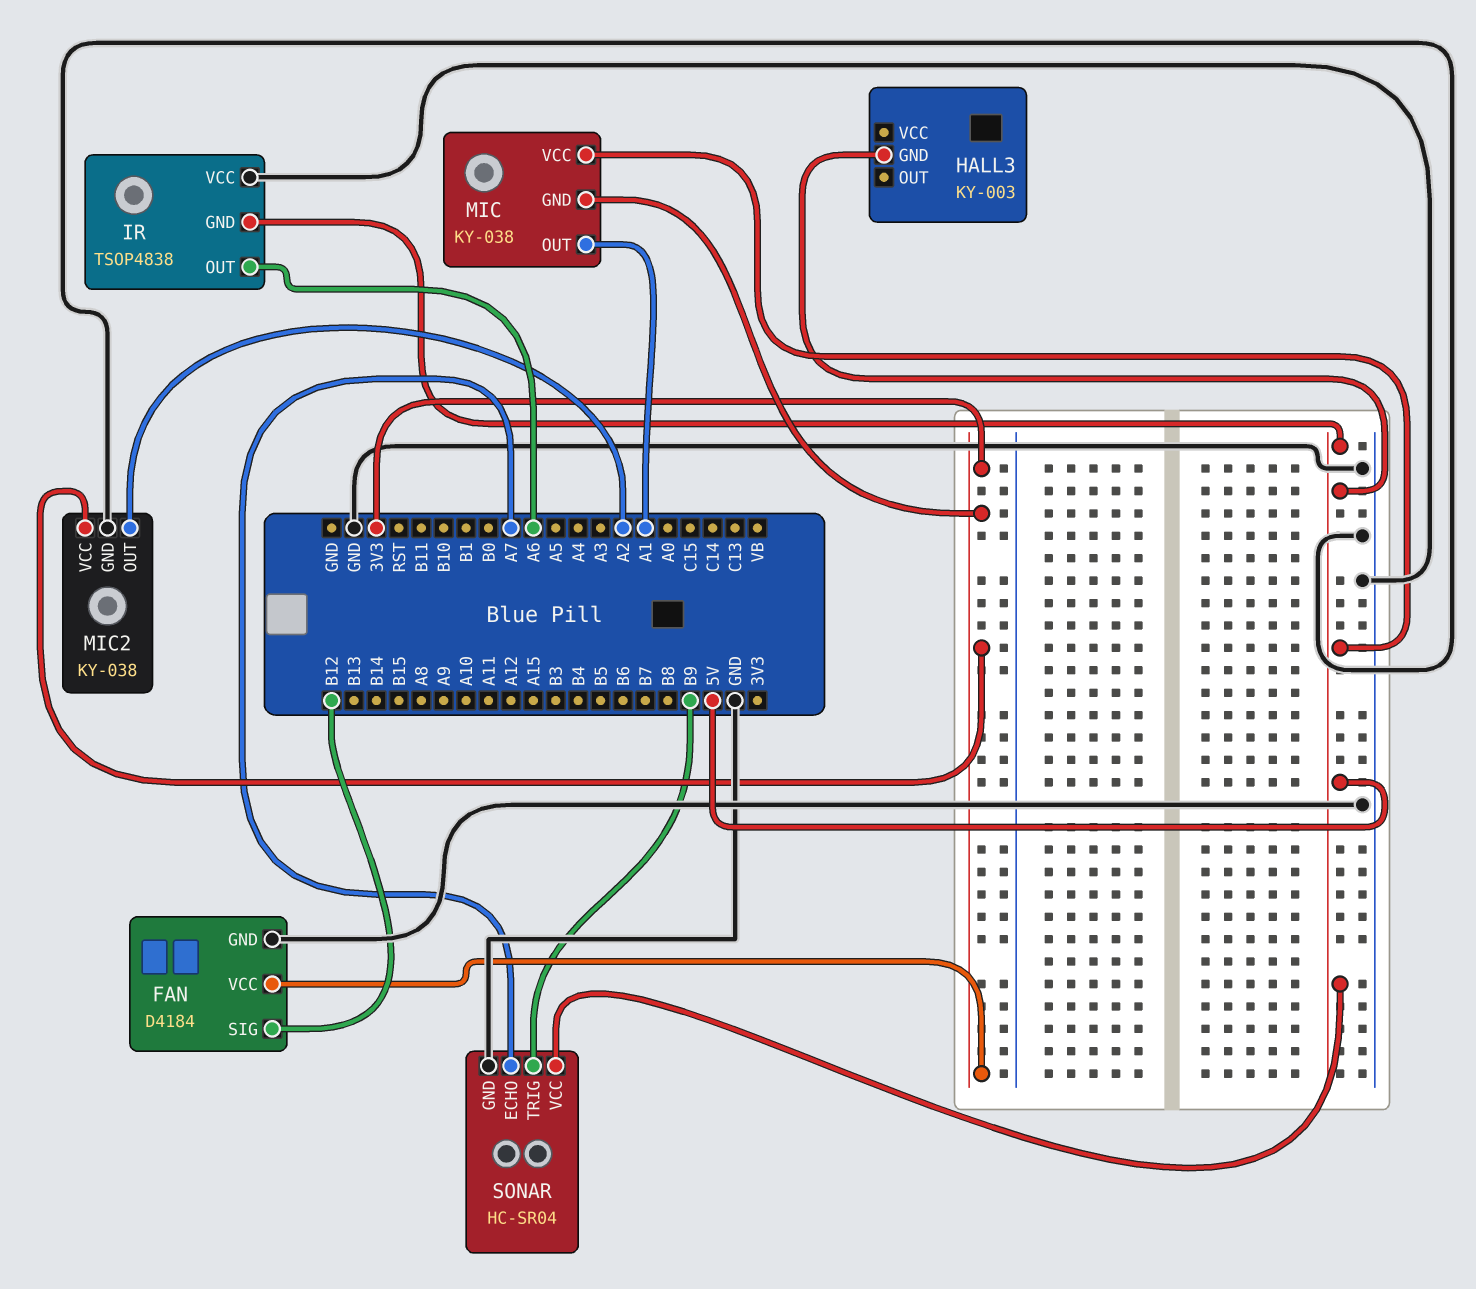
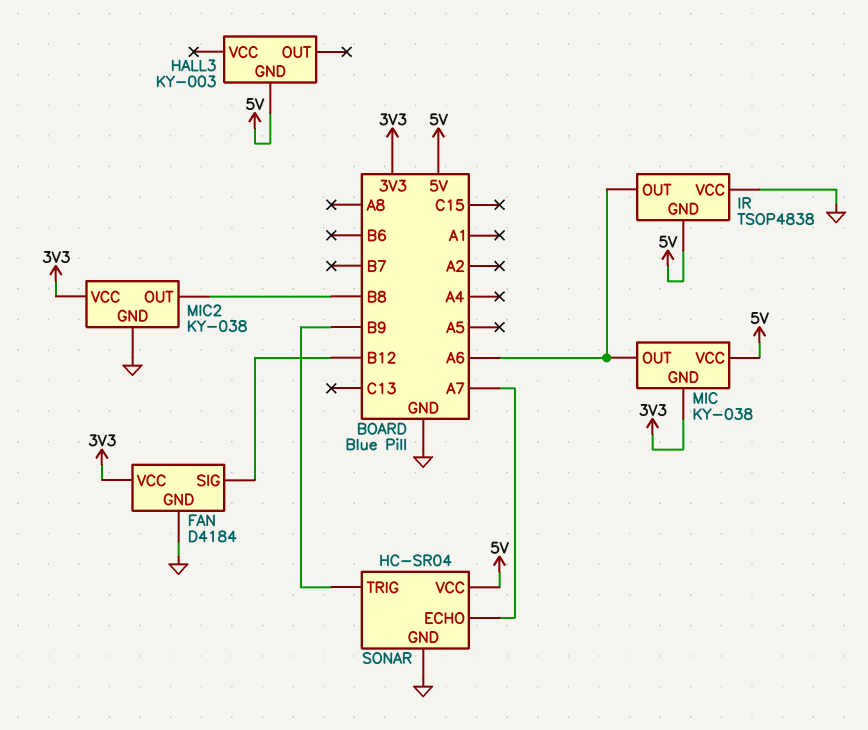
MIC pin OUT: A1 -> A6
MIC2 pin OUT: A2 -> B8

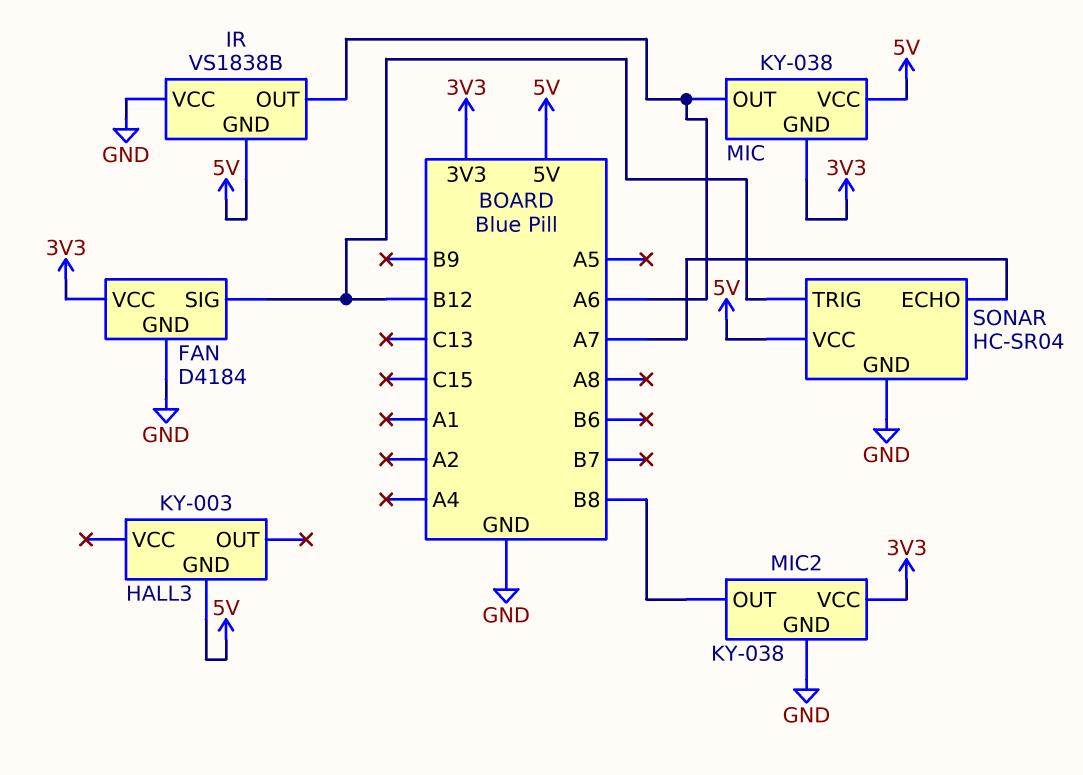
IR: TSOP4838 -> VS1838B
SONAR pin TRIG: B9 -> B12

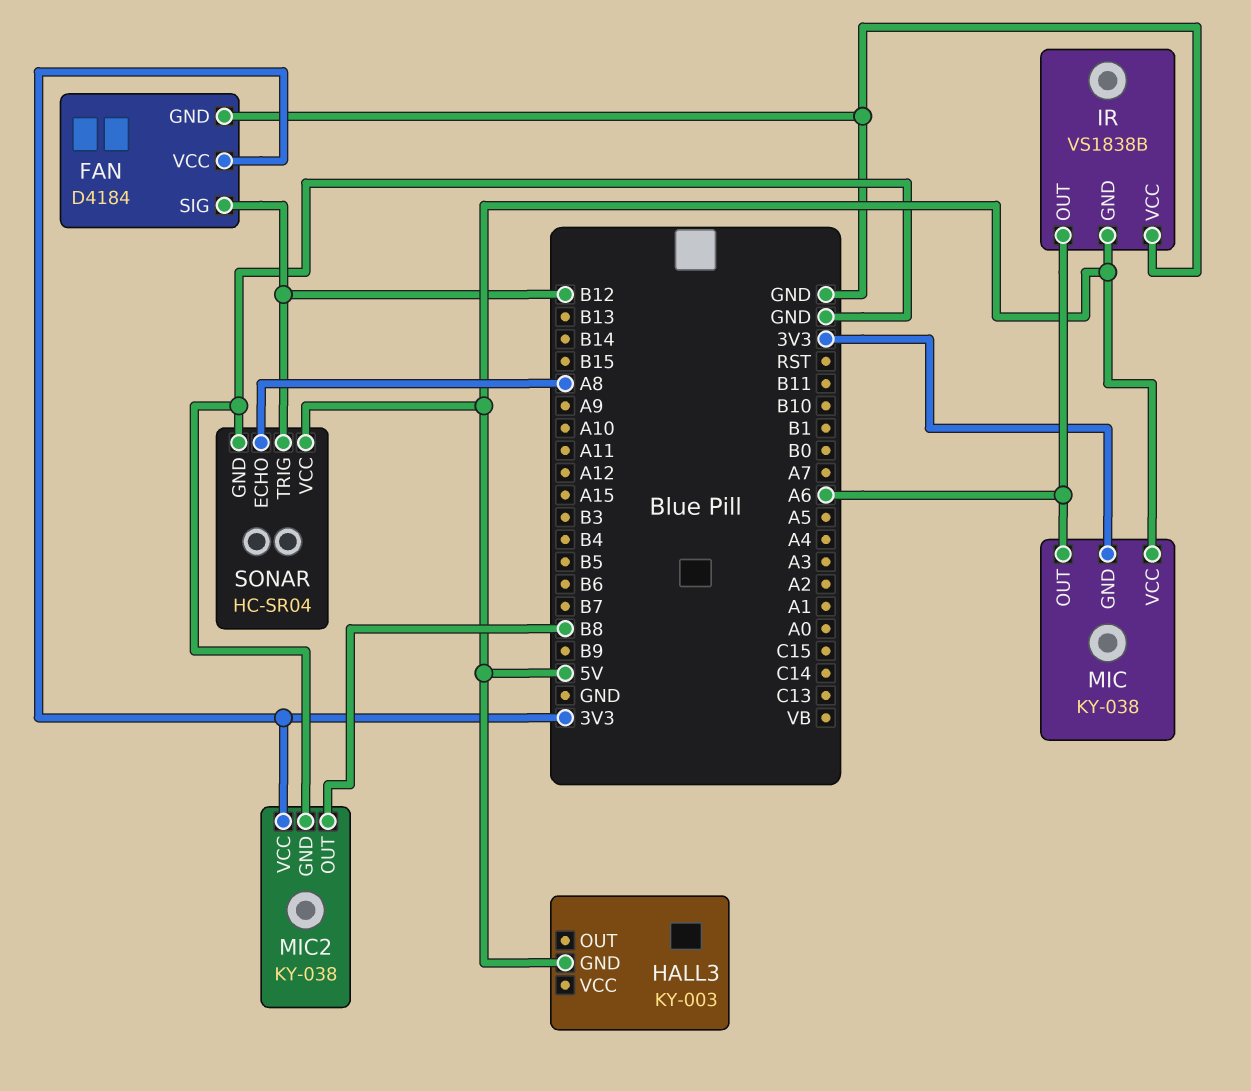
SONAR pin ECHO: A7 -> A8

